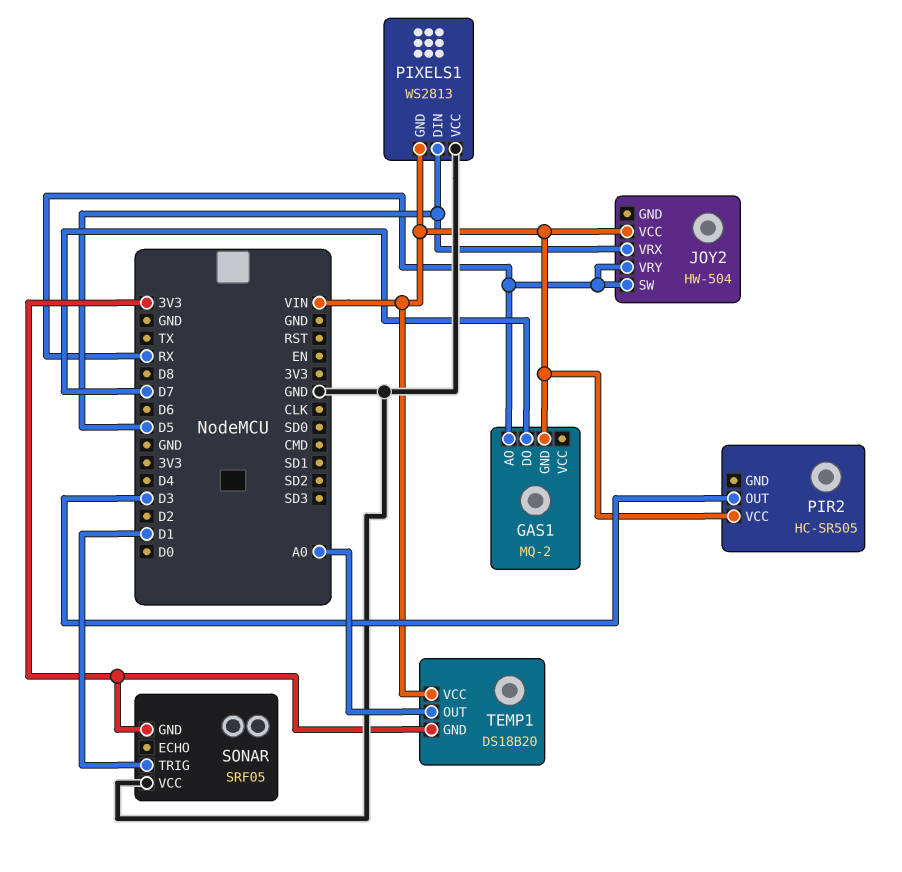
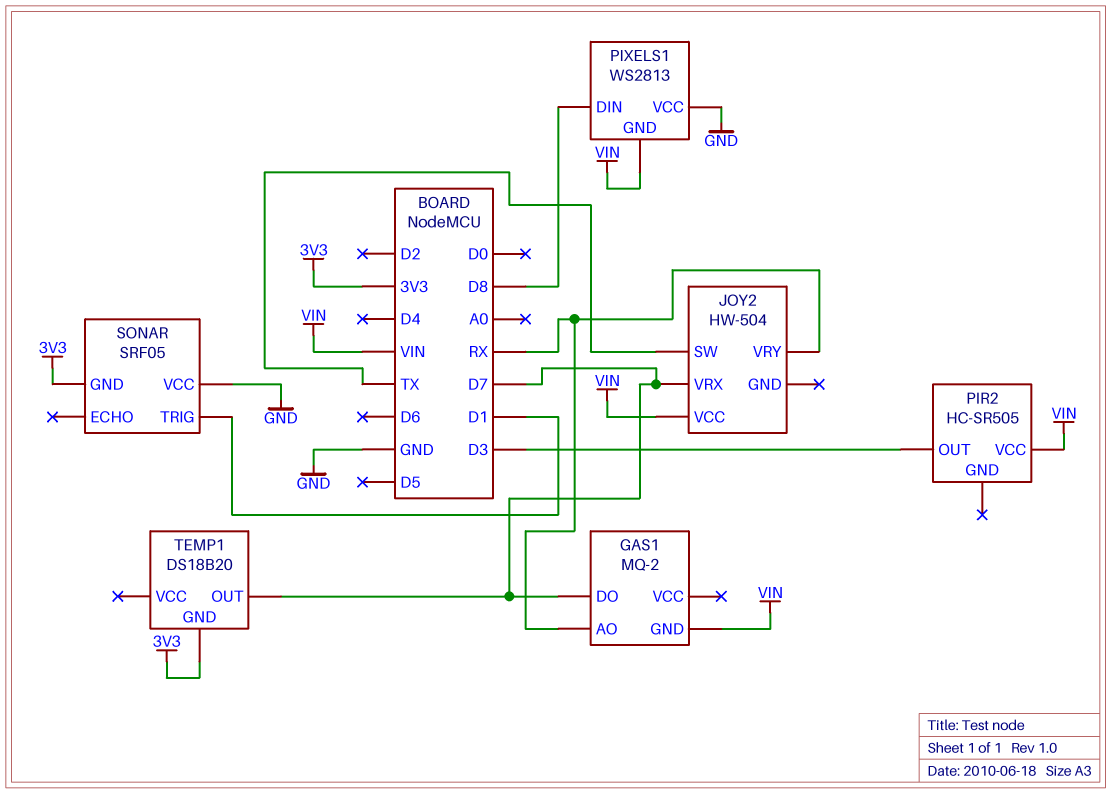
JOY2 pin SW: RX -> TX
JOY2 pin VRX: D5 -> D7
PIXELS1 pin DIN: D5 -> D8
TEMP1 pin OUT: A0 -> D7
TEMP1 pin VCC: VIN -> none

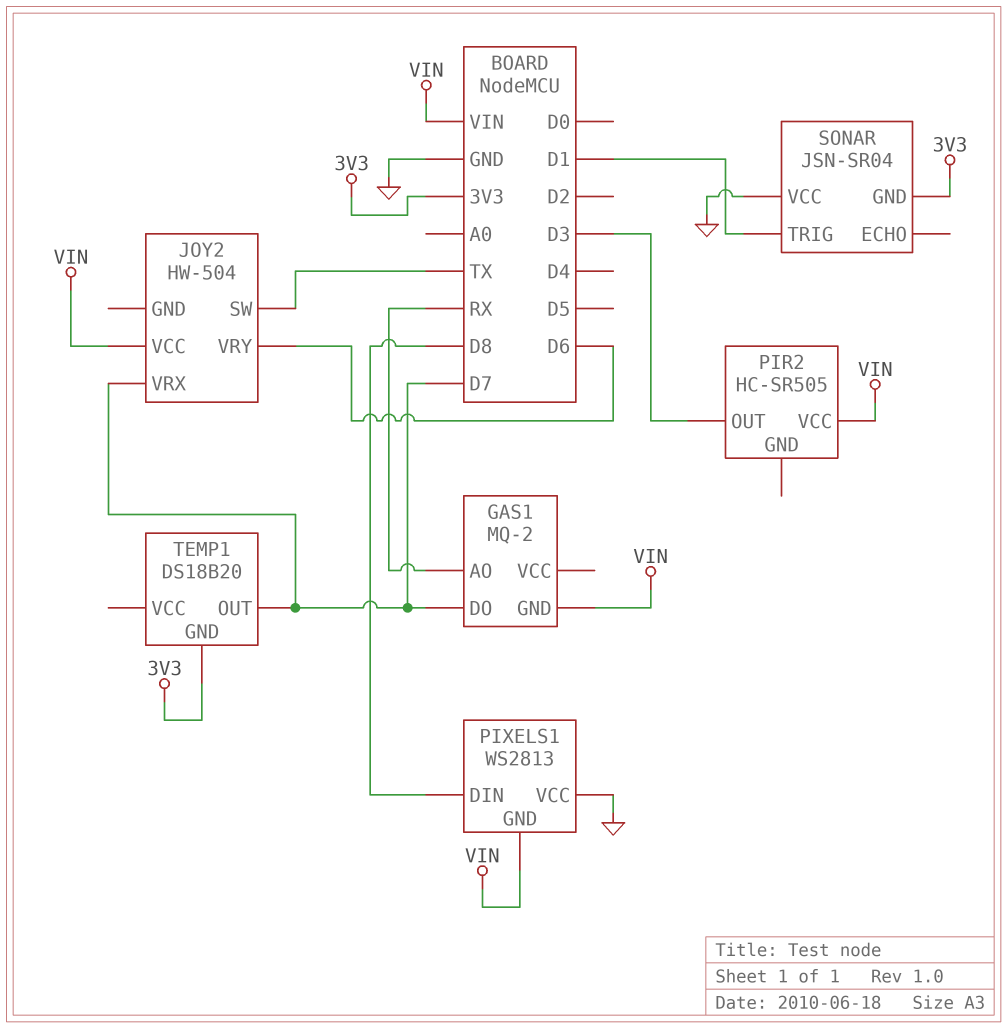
JOY2 pin VRY: RX -> D6
SONAR: SRF05 -> JSN-SR04

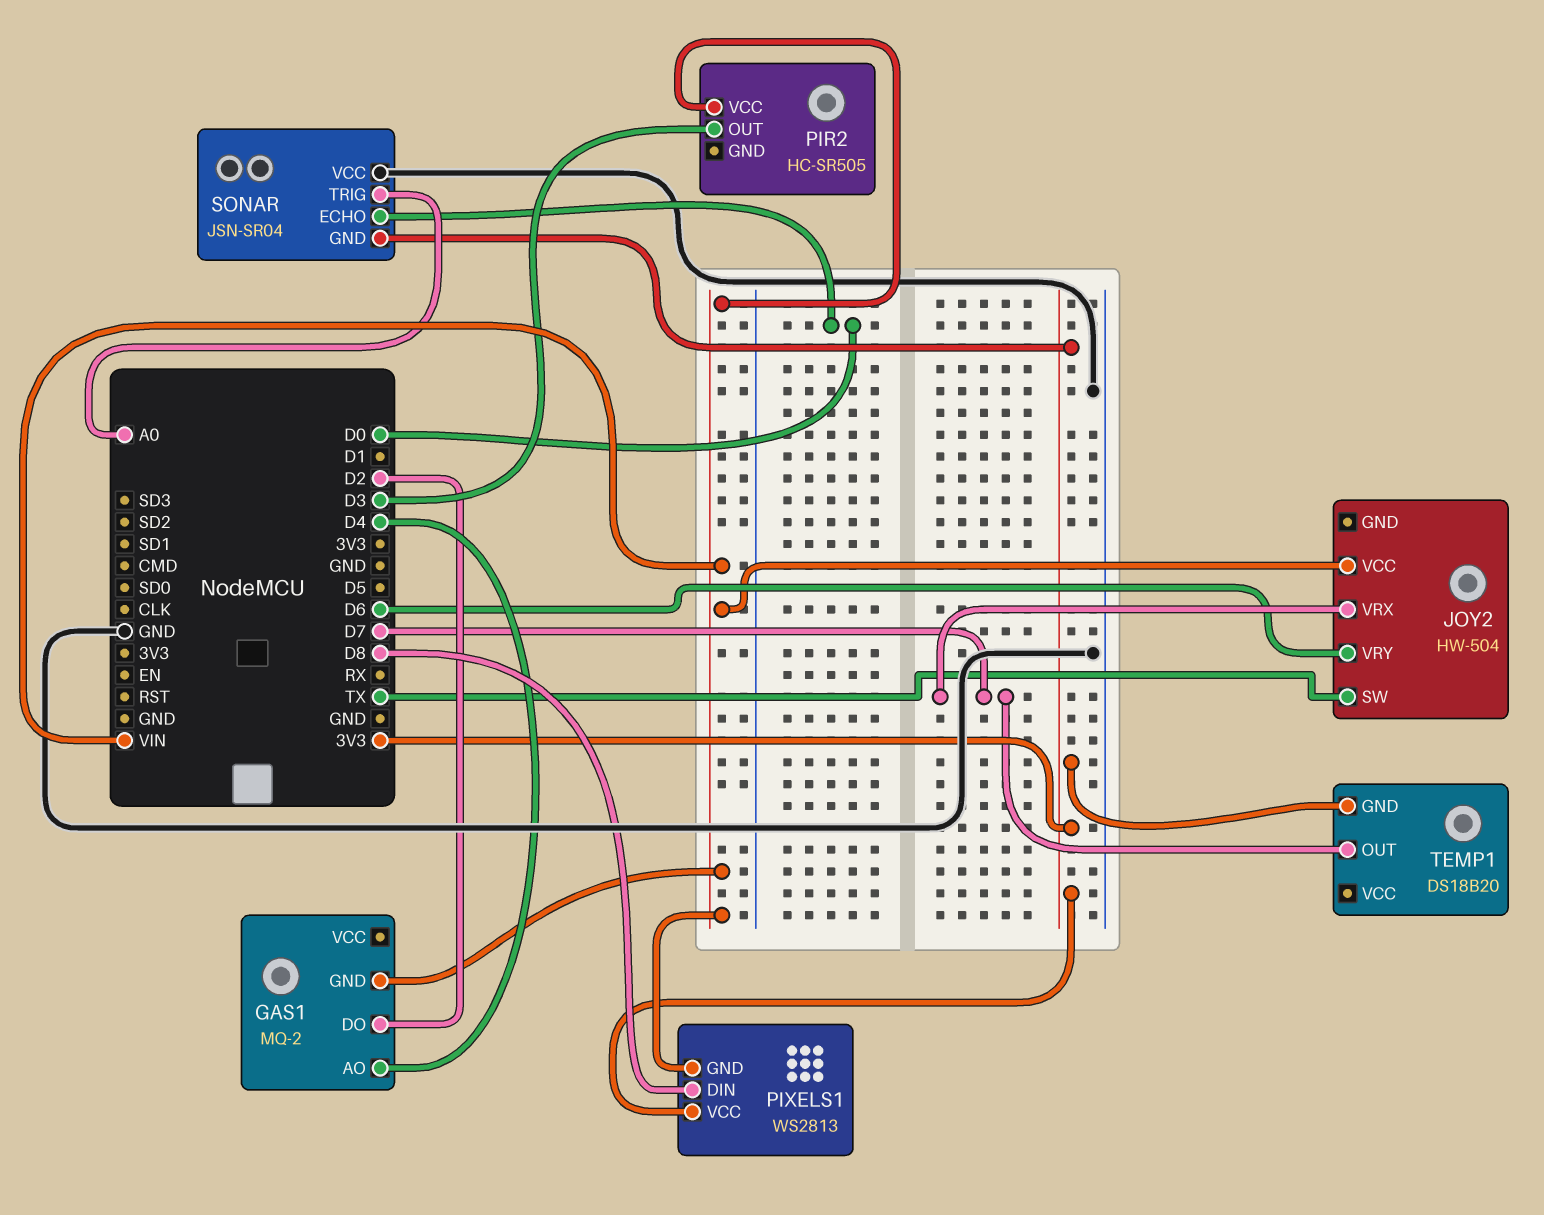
GAS1 pin AO: RX -> D4
GAS1 pin DO: D7 -> D2
PIXELS1 pin VCC: GND -> 3V3
SONAR pin ECHO: none -> D0
SONAR pin TRIG: D1 -> A0

